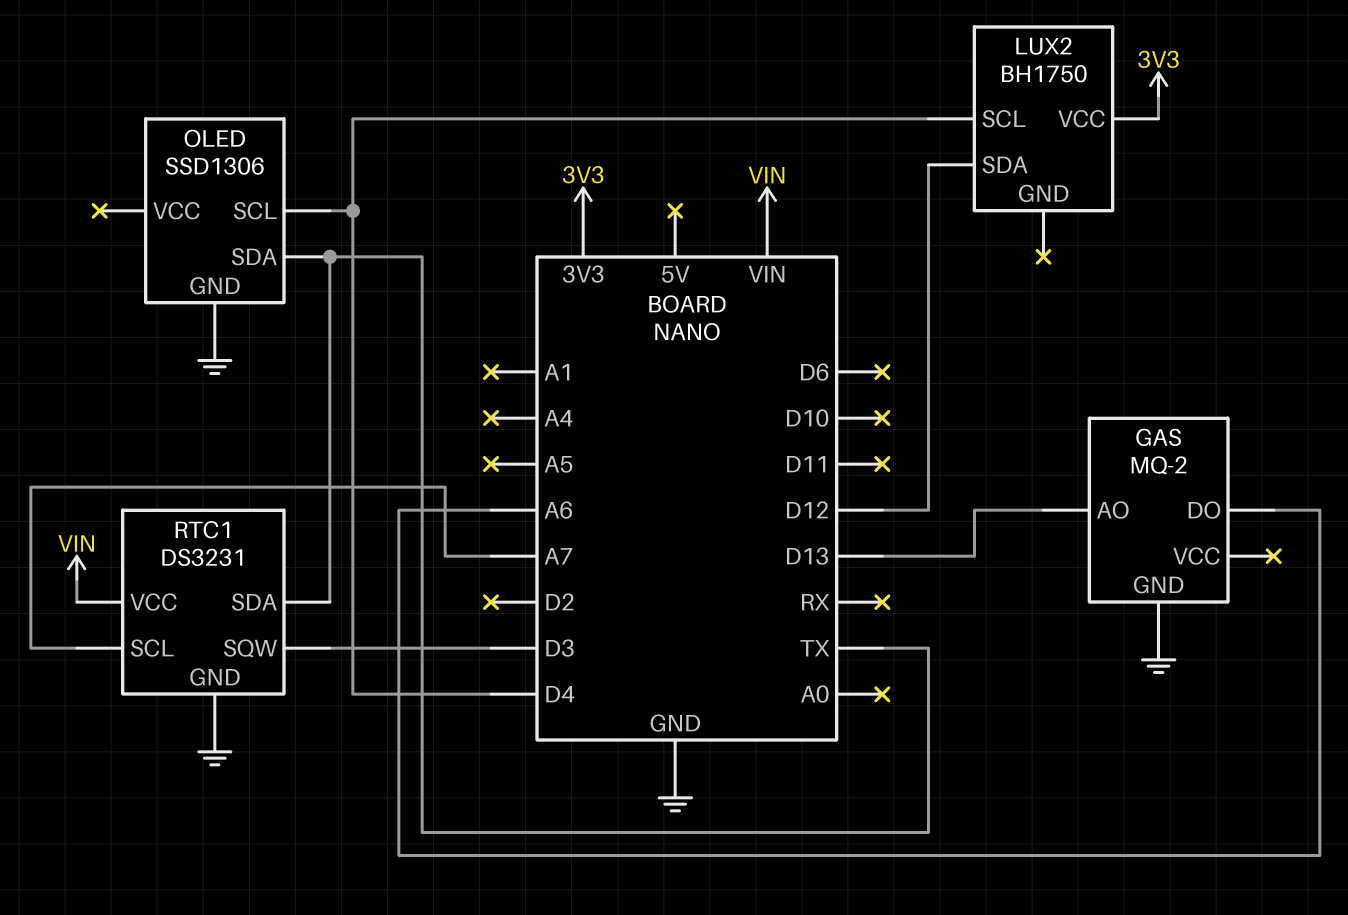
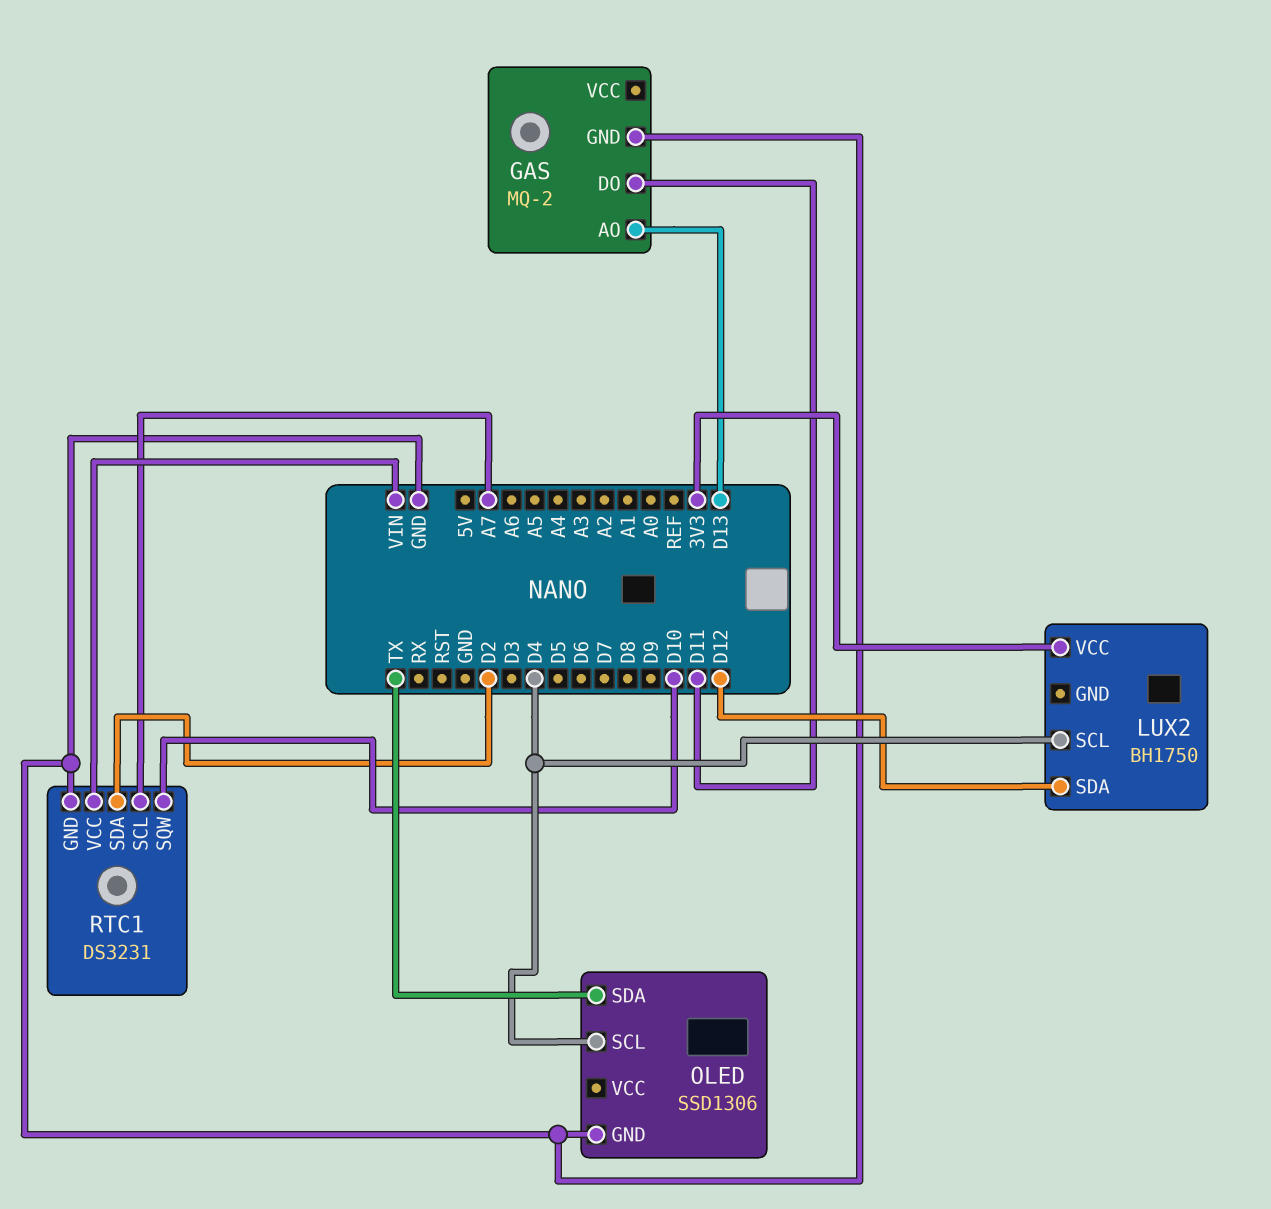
GAS pin DO: A6 -> D11
RTC1 pin SDA: TX -> D2
RTC1 pin SQW: D3 -> D10

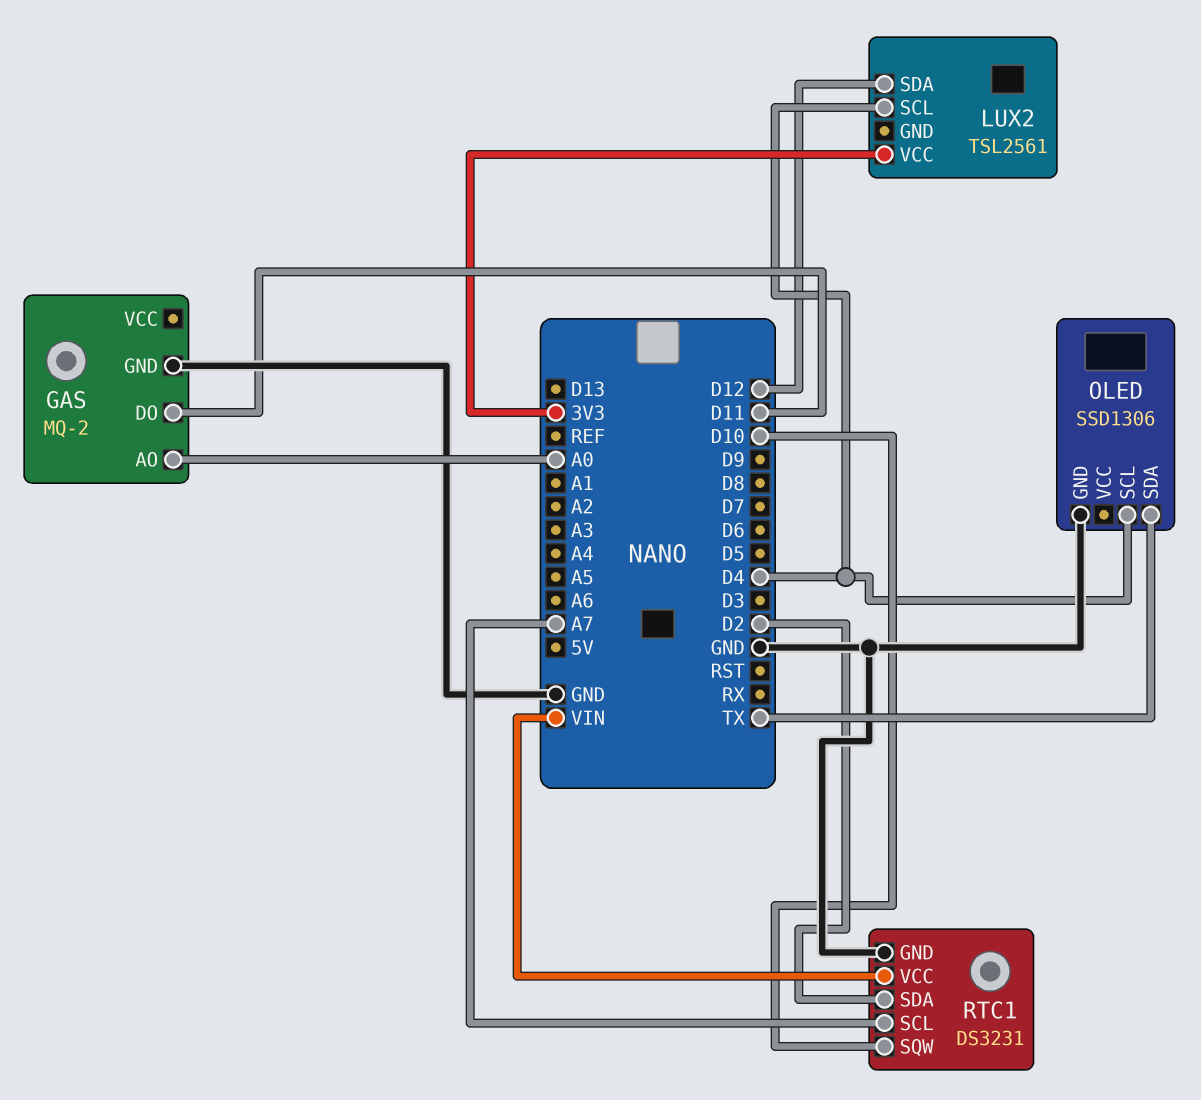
GAS pin AO: D13 -> A0
LUX2: BH1750 -> TSL2561

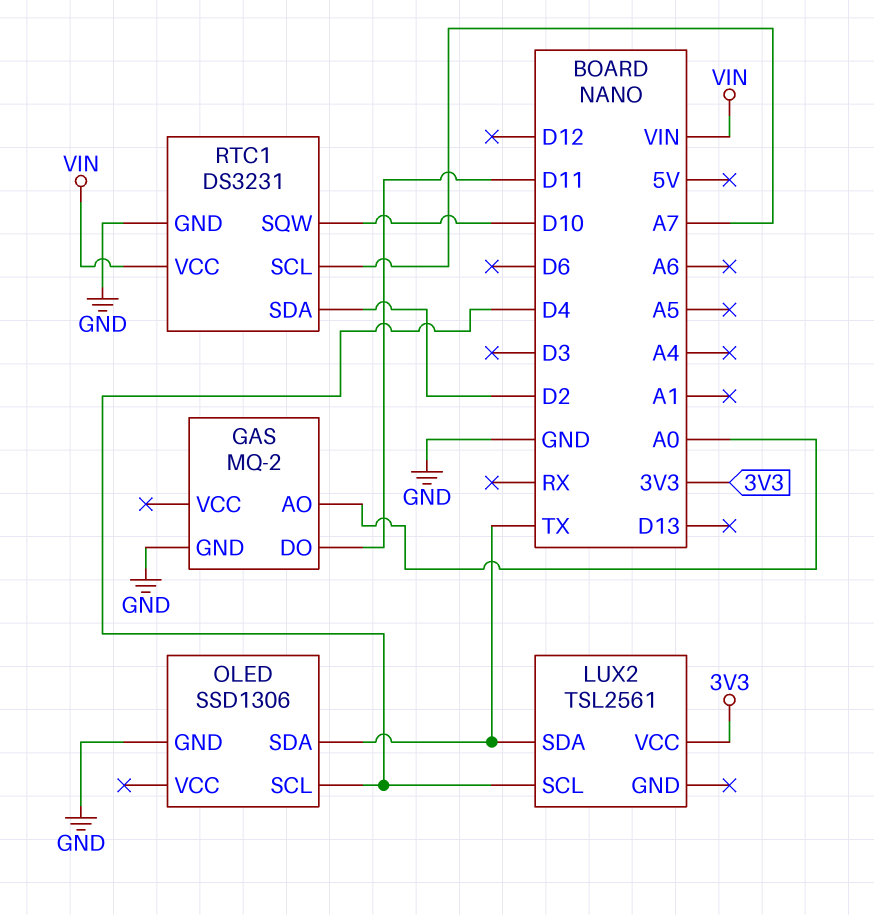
LUX2 pin SDA: D12 -> TX

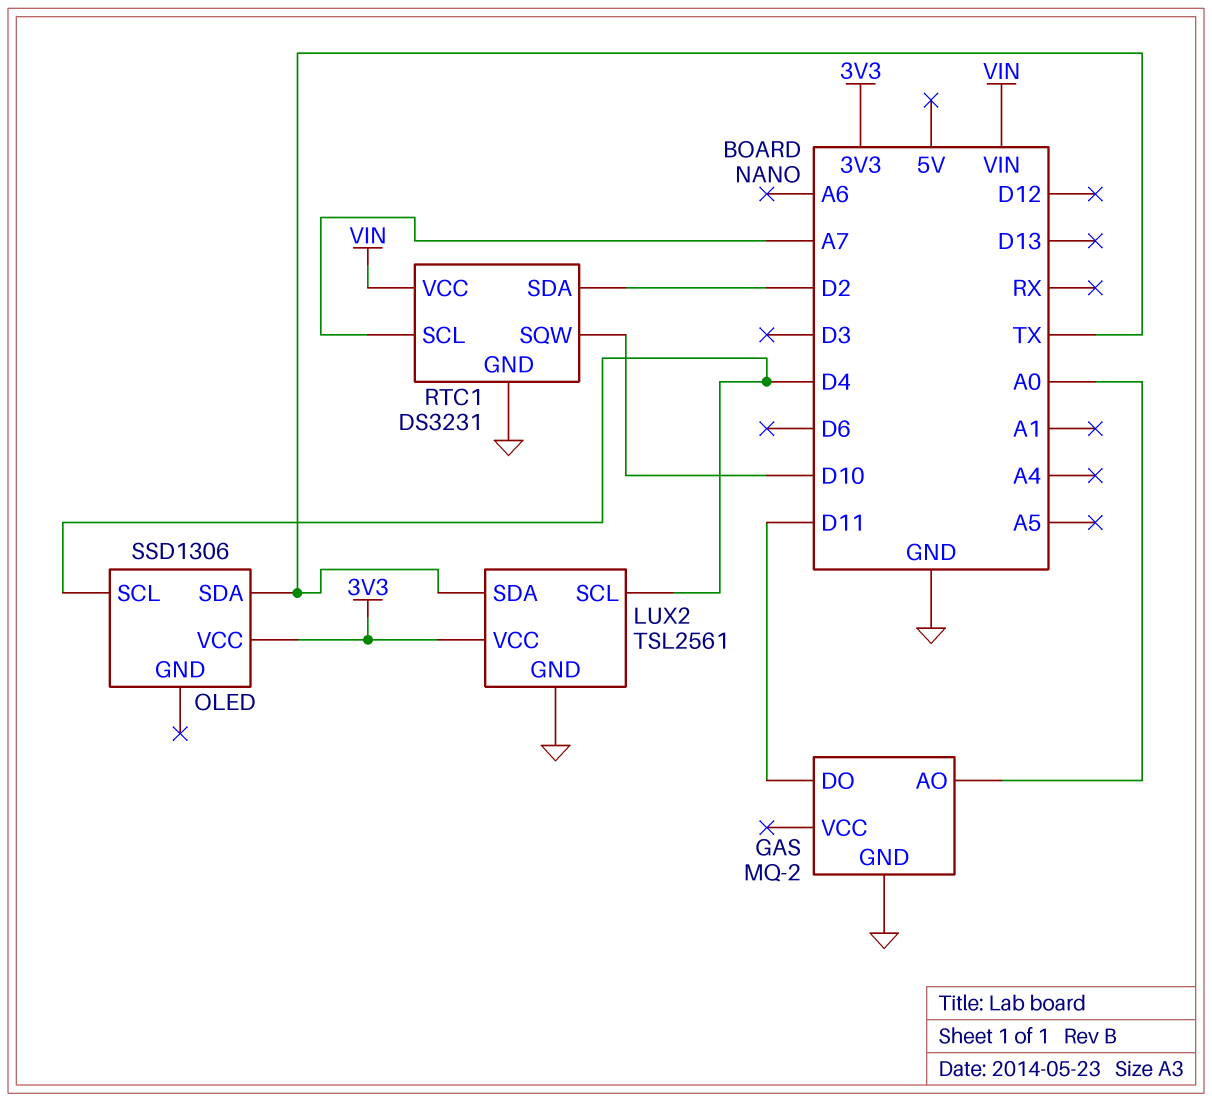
LUX2 pin GND: none -> GND
OLED pin GND: GND -> none
OLED pin VCC: none -> 3V3

